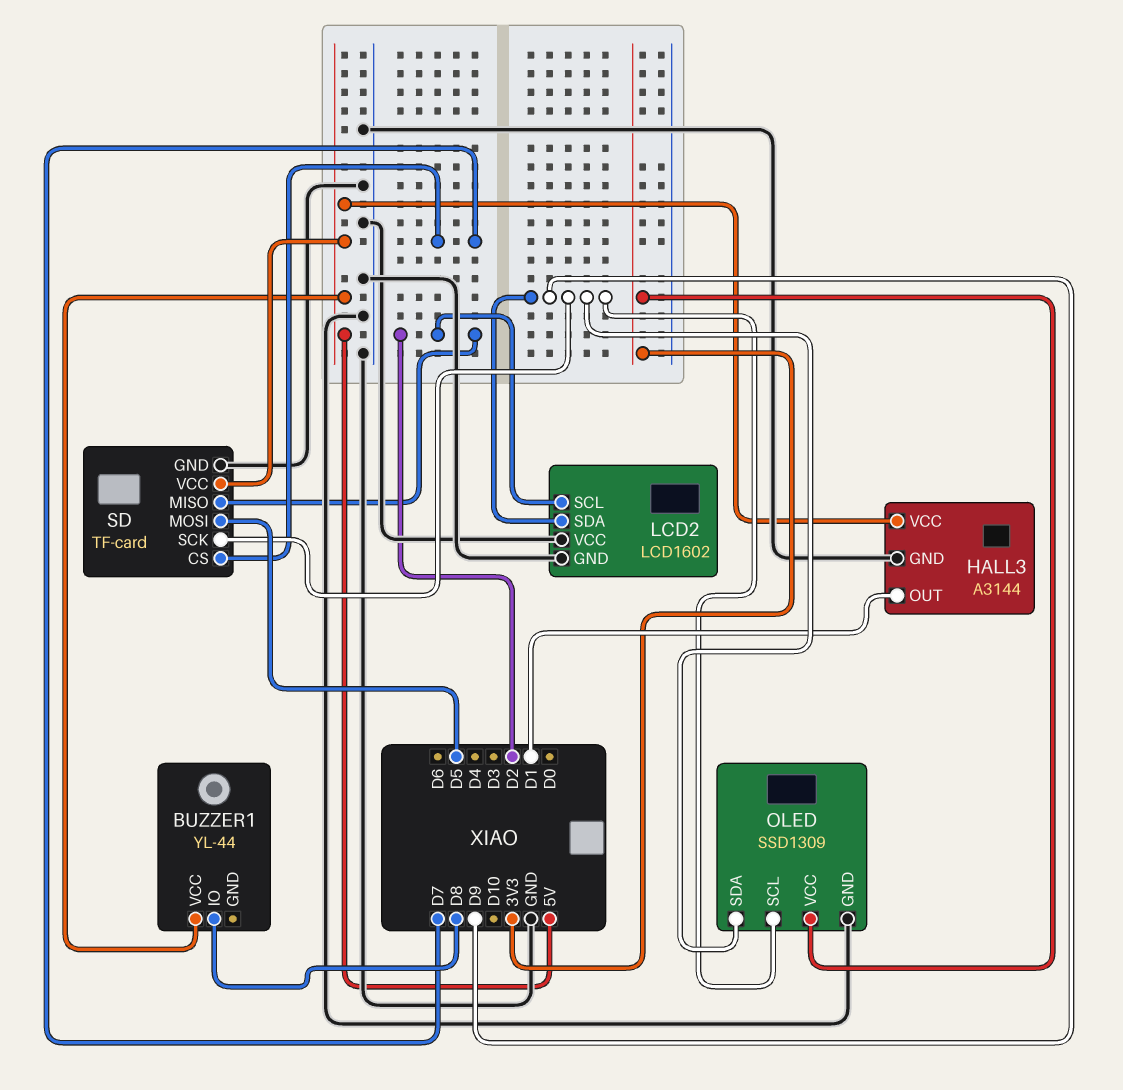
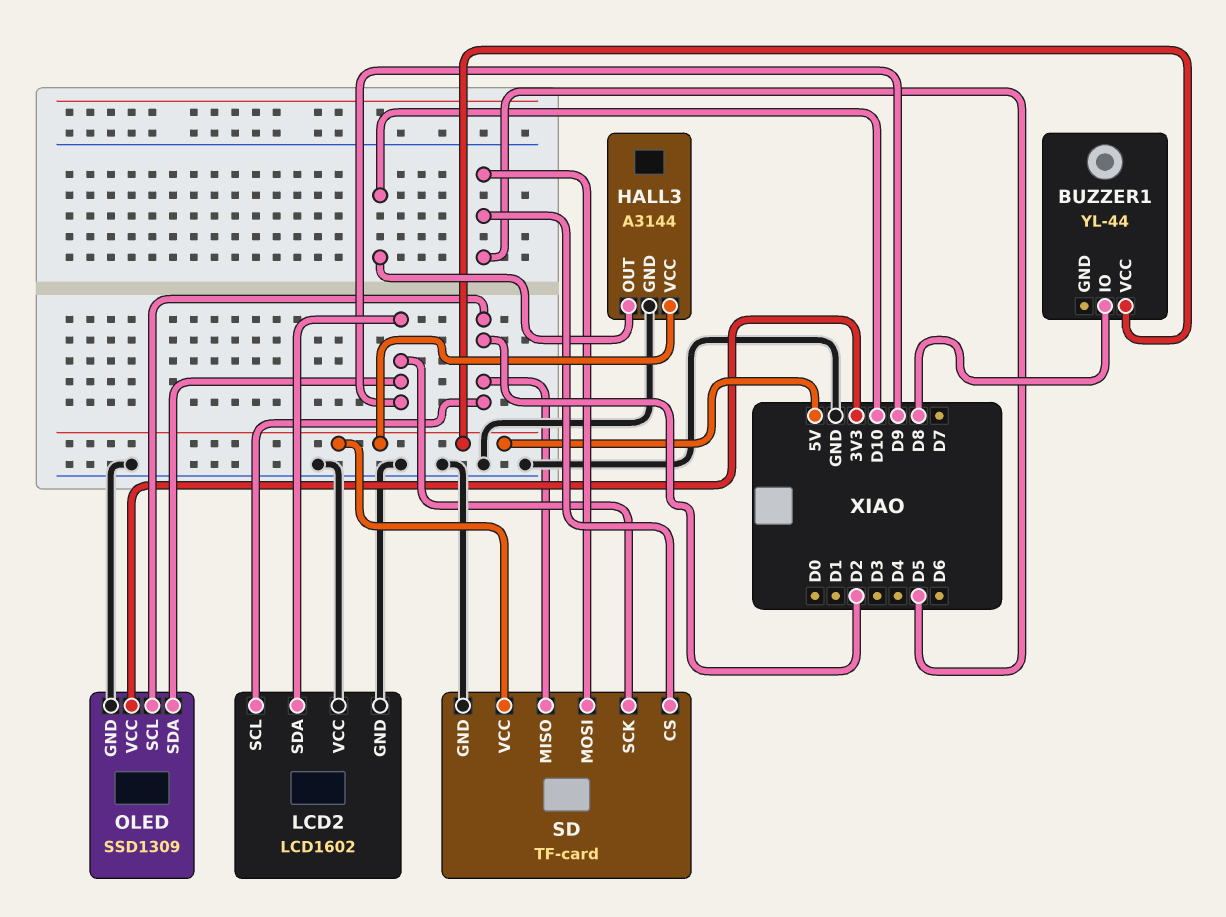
HALL3 pin OUT: D1 -> D10
OLED pin SCL: D9 -> D2
SD pin CS: D7 -> D5

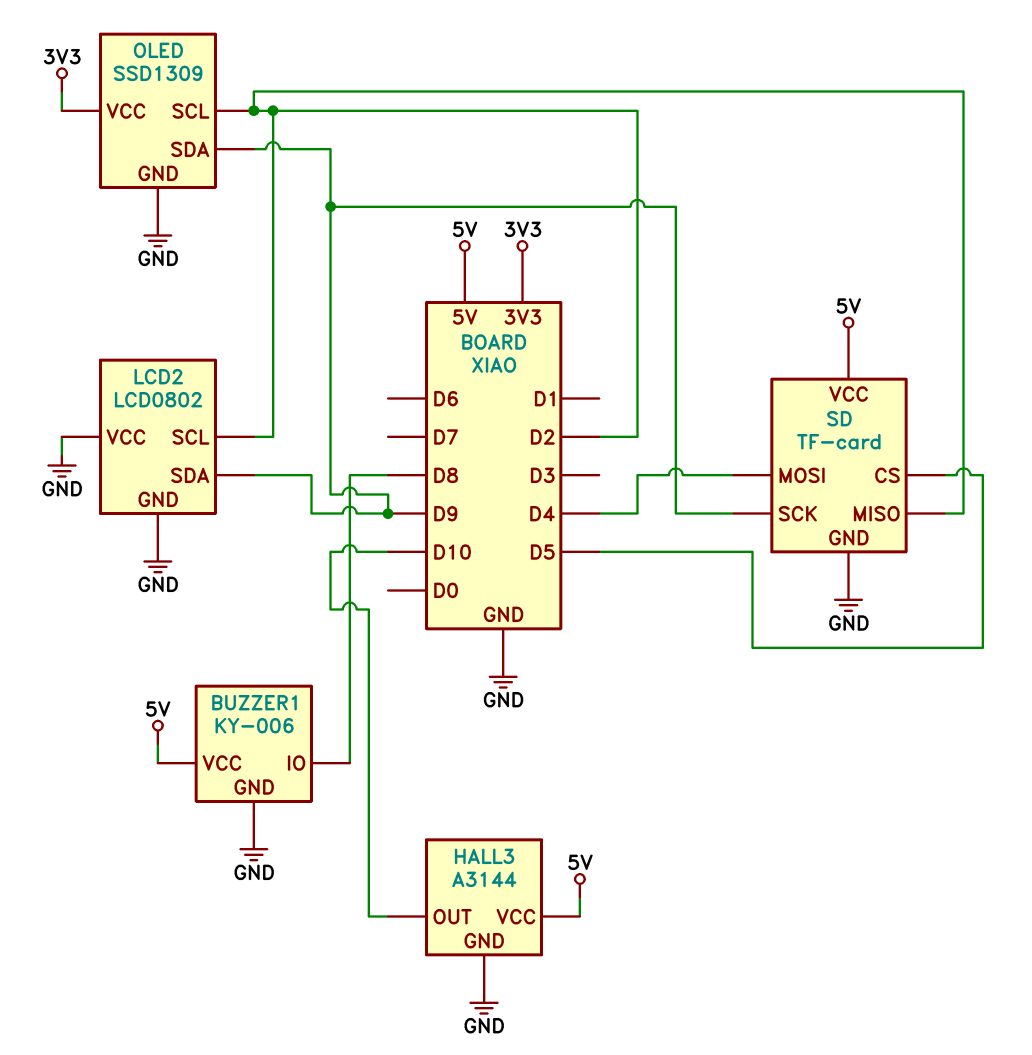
BUZZER1: YL-44 -> KY-006
BUZZER1 pin GND: none -> GND
LCD2: LCD1602 -> LCD0802
SD pin MOSI: D5 -> D4

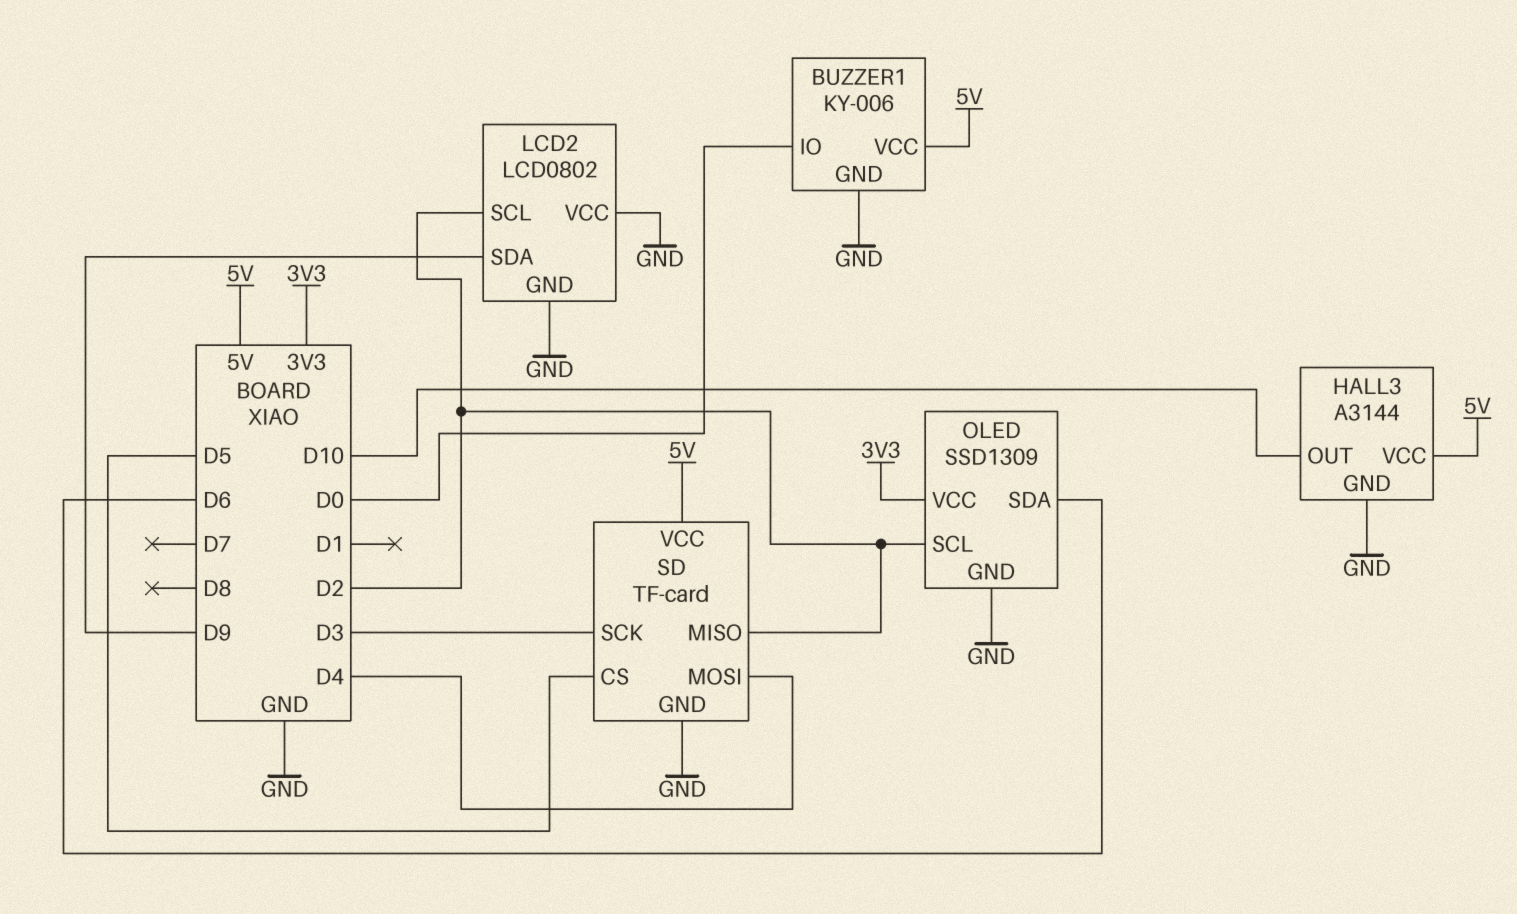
BUZZER1 pin IO: D8 -> D0
OLED pin SDA: D9 -> D6
SD pin SCK: D9 -> D3

